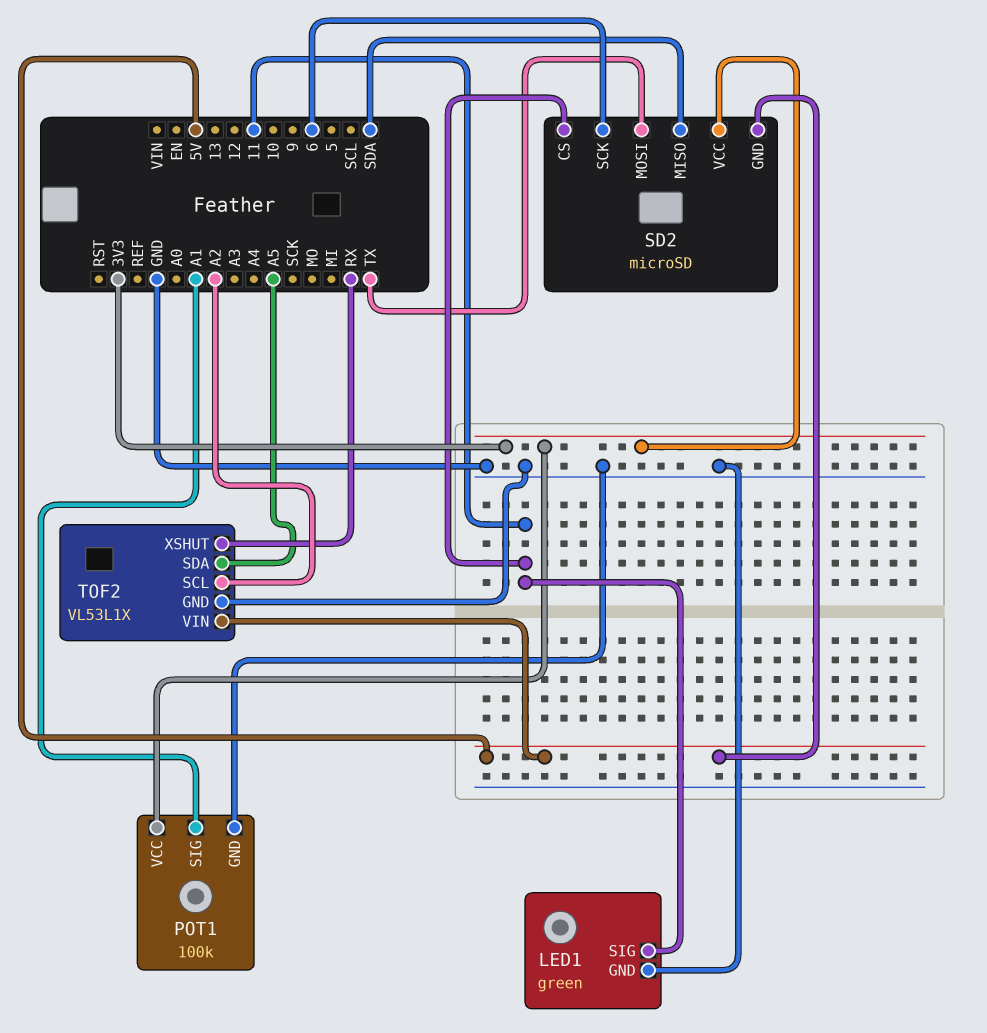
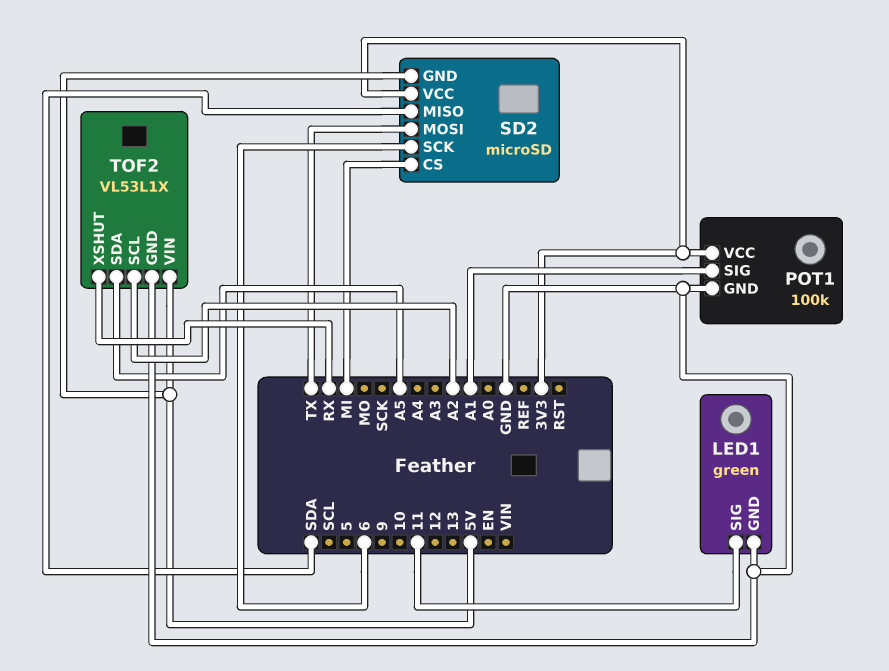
SD2 pin CS: 11 -> MI

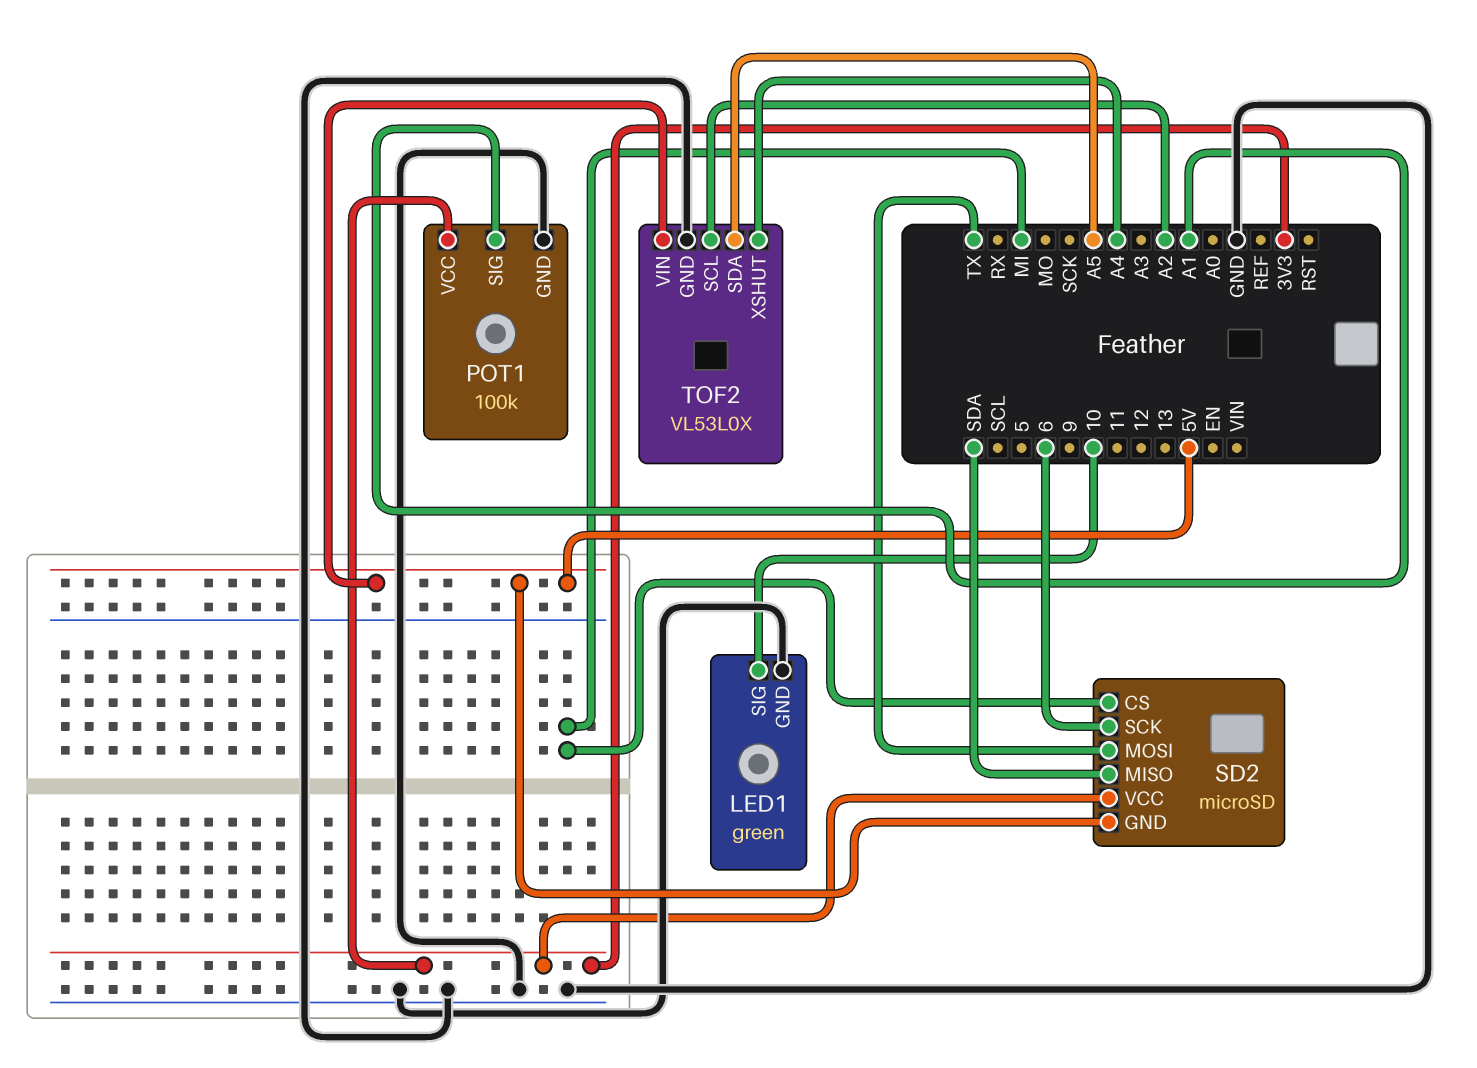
LED1 pin SIG: 11 -> 10
TOF2: VL53L1X -> VL53L0X
TOF2 pin XSHUT: RX -> A4

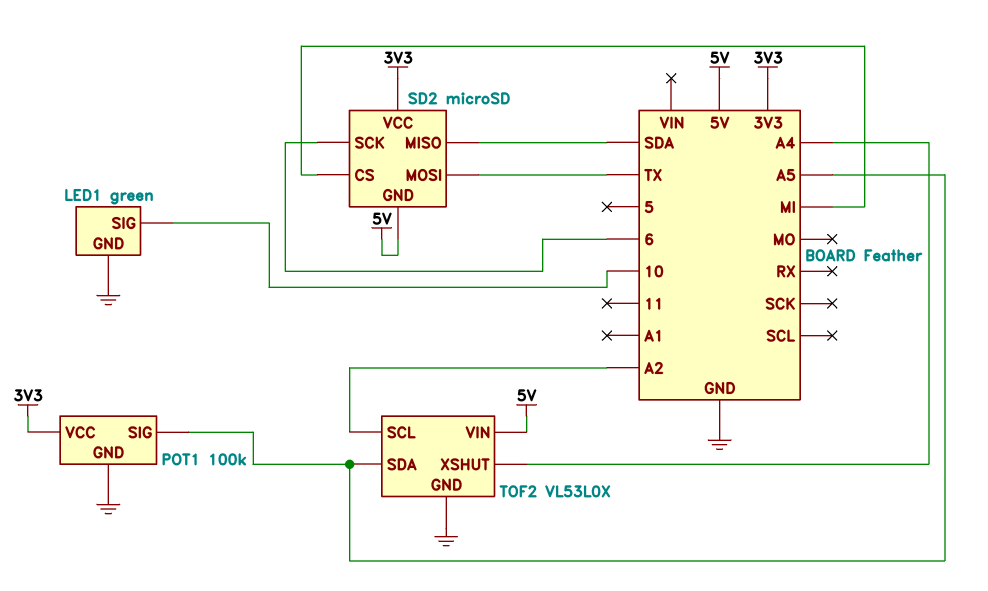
POT1 pin SIG: A1 -> A5

